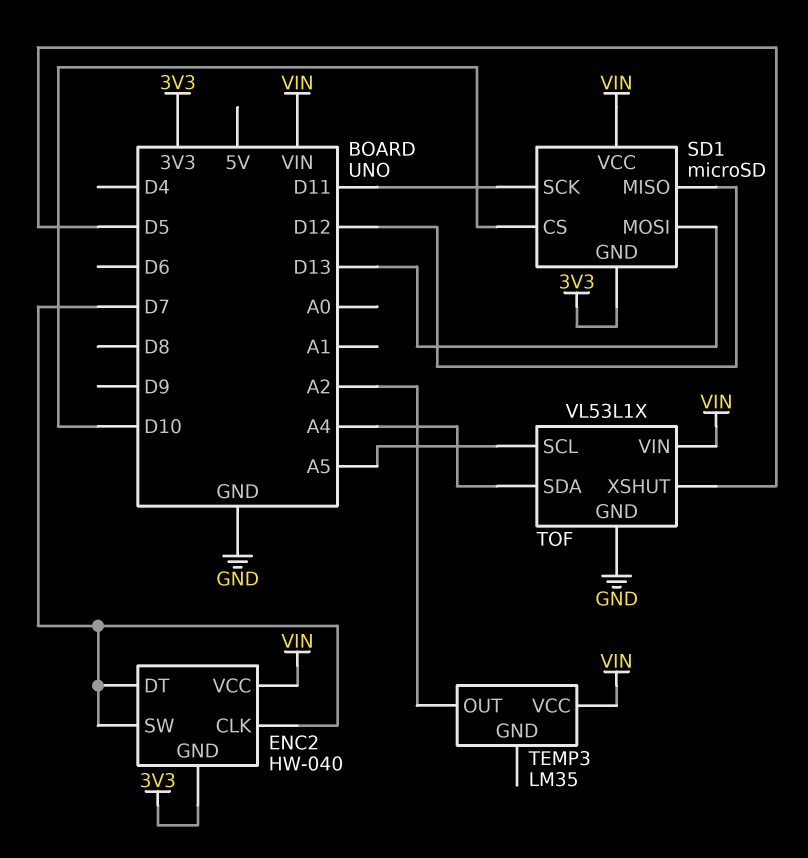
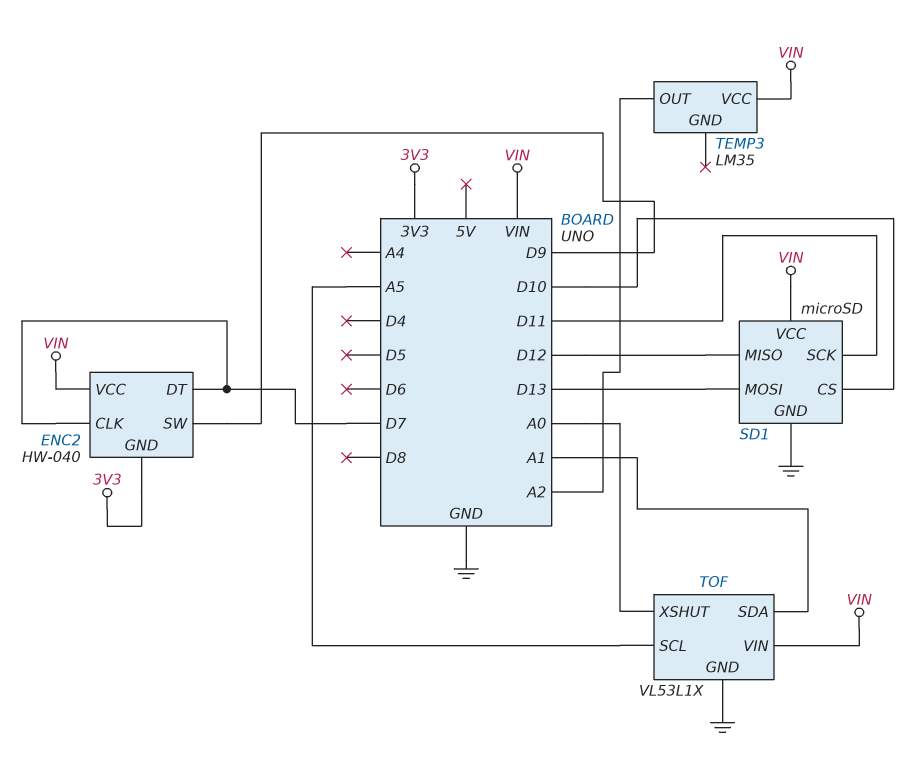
ENC2 pin SW: D7 -> D9
SD1 pin GND: 3V3 -> GND
TOF pin SDA: A4 -> A1
TOF pin XSHUT: D5 -> A0

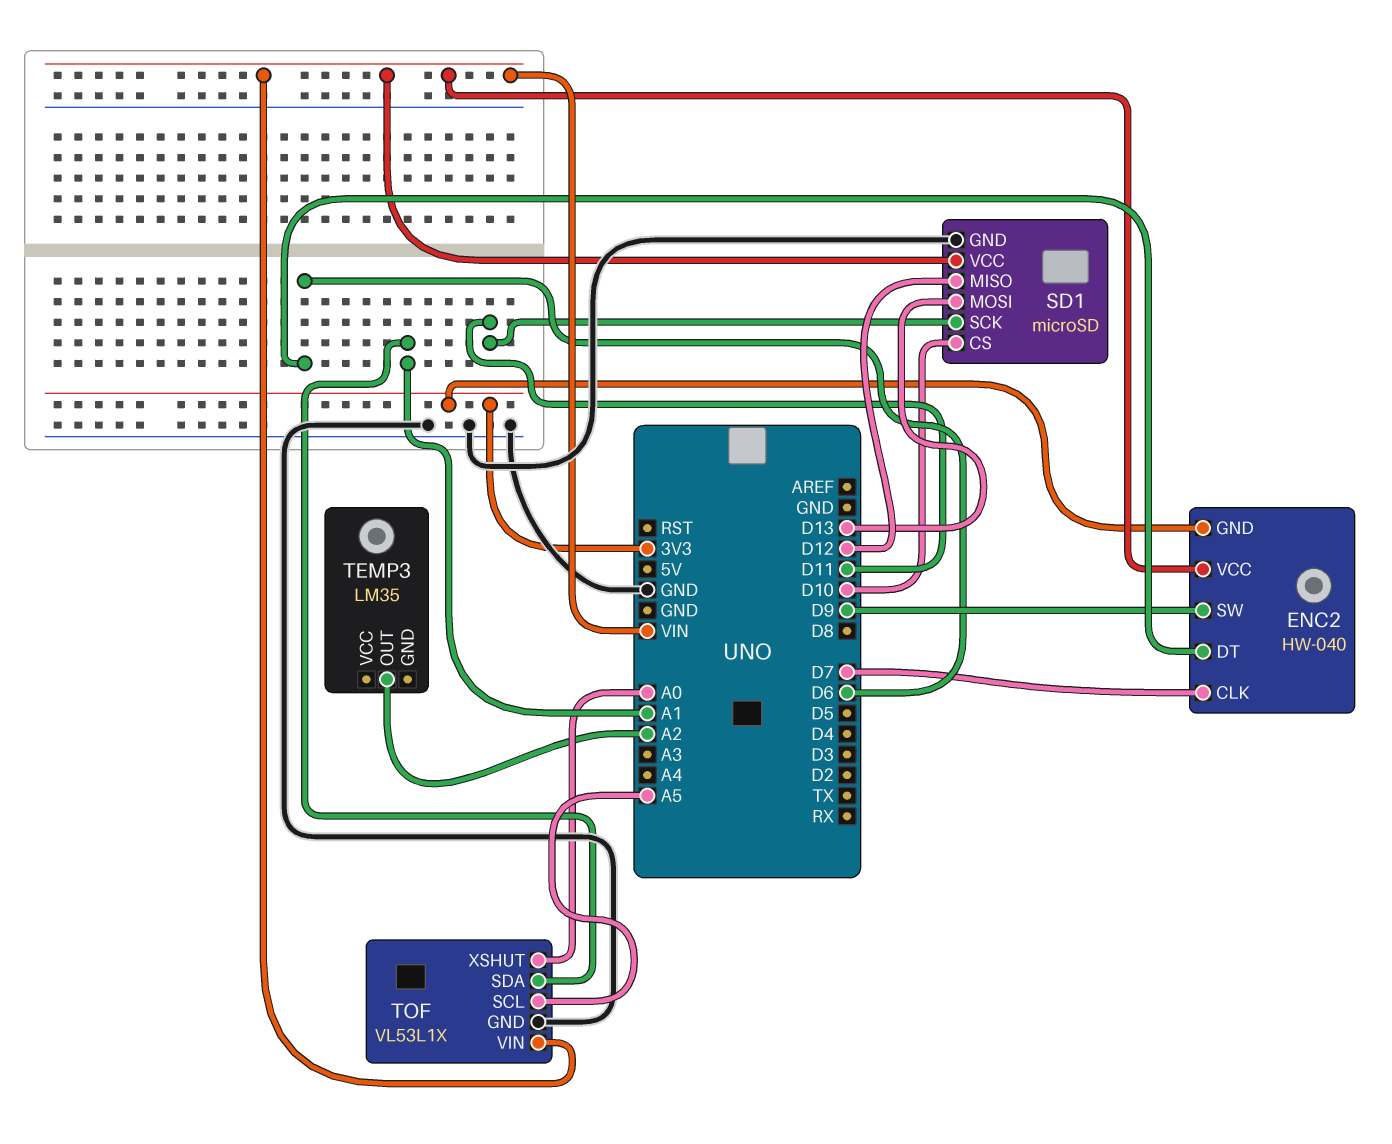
ENC2 pin DT: D7 -> D6
TEMP3 pin VCC: VIN -> none

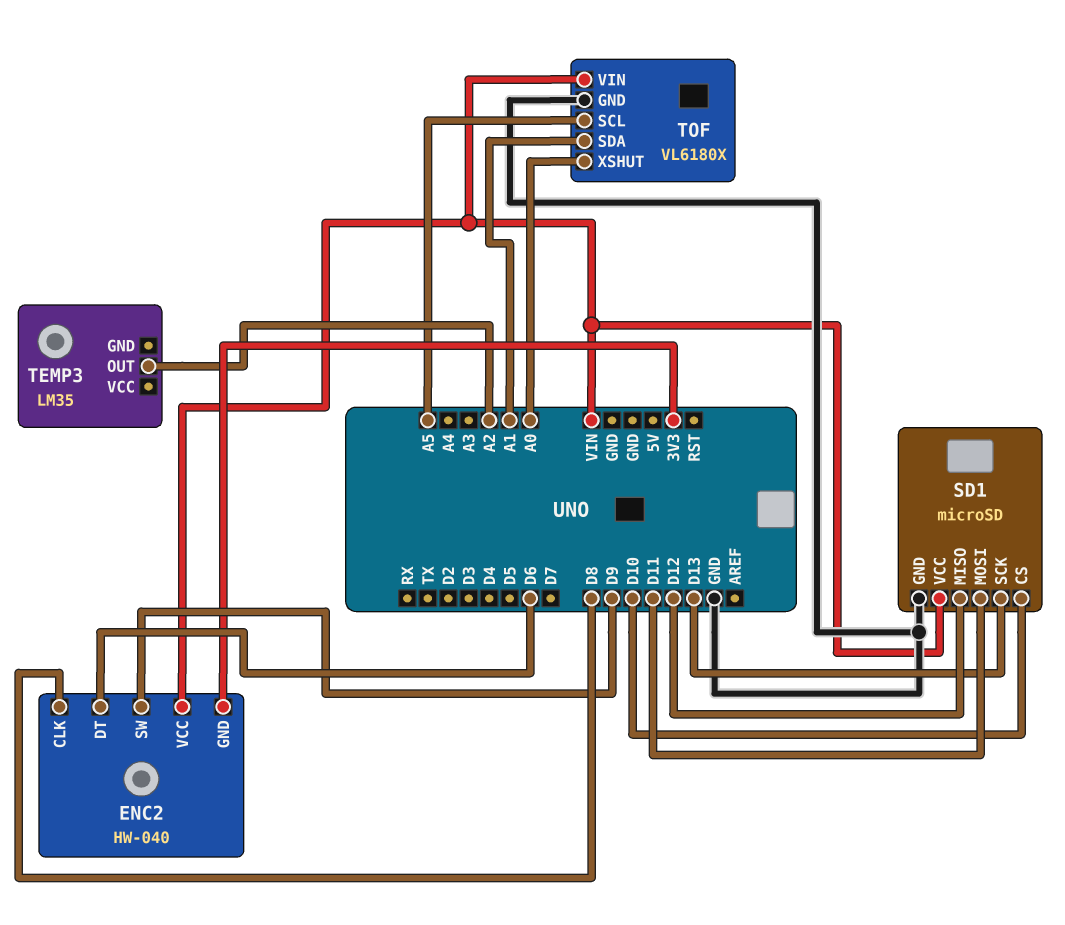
ENC2 pin CLK: D7 -> D8
SD1 pin MOSI: D13 -> D11
SD1 pin SCK: D11 -> D13
TOF: VL53L1X -> VL6180X

